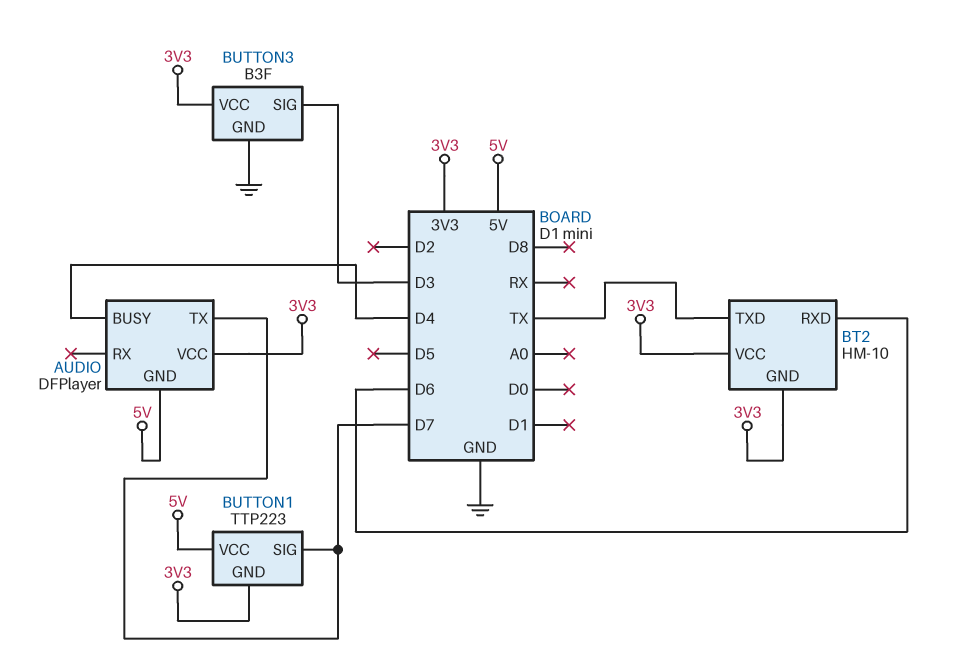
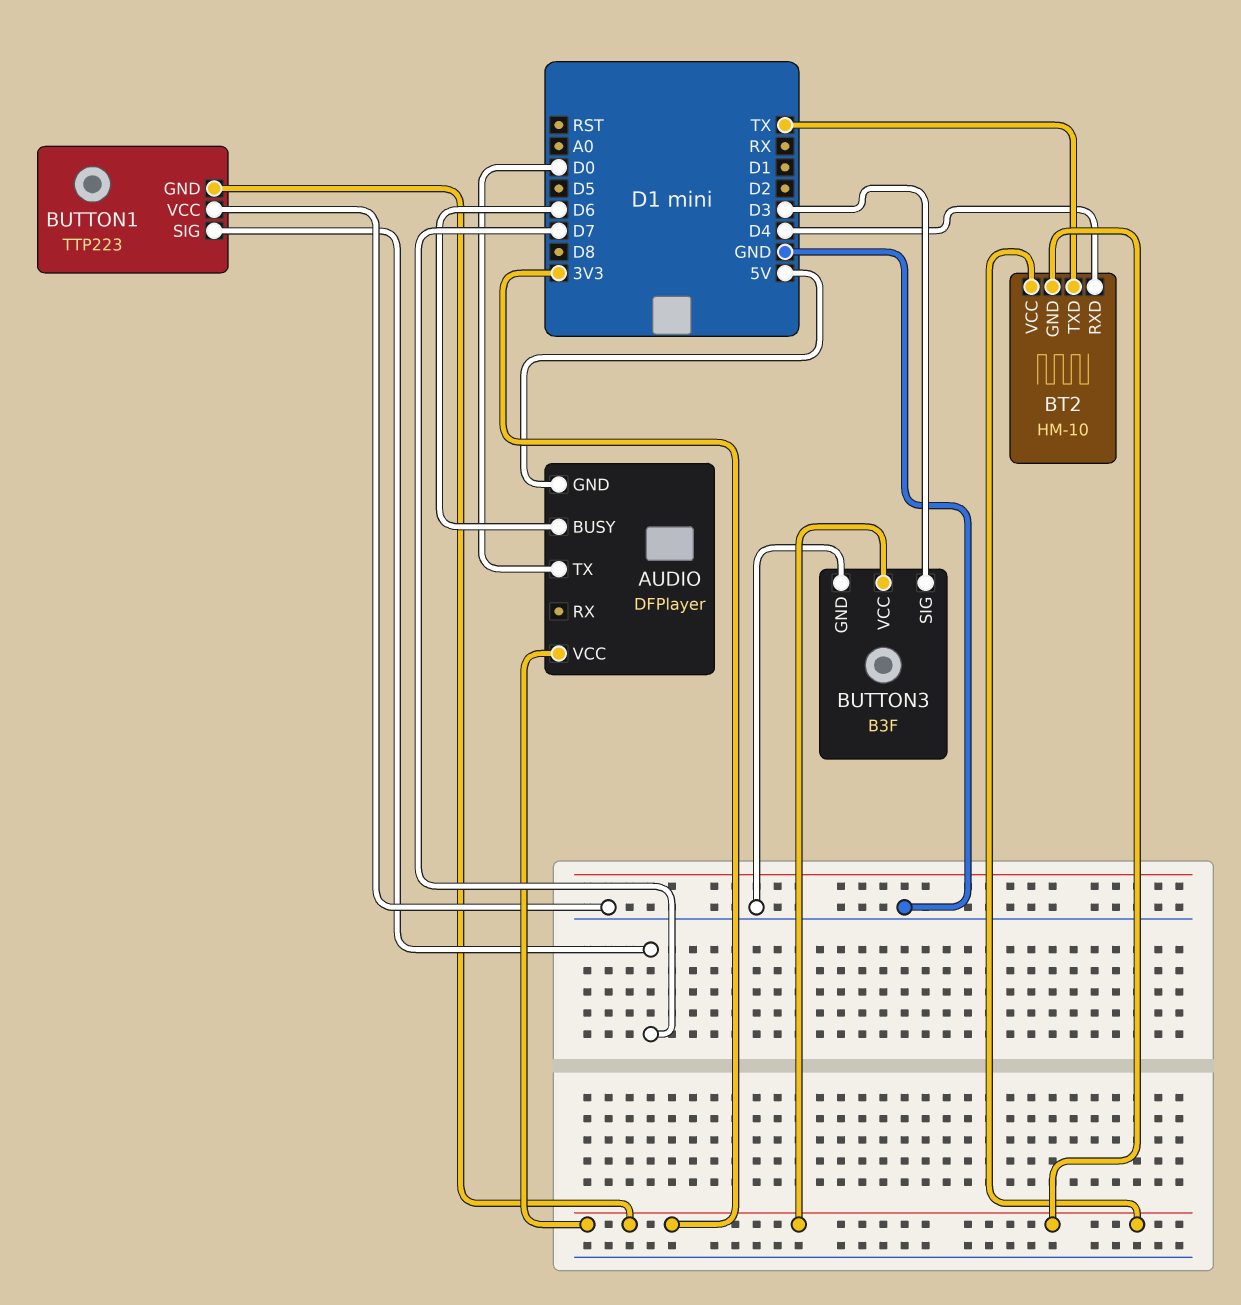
AUDIO pin BUSY: D4 -> D6
AUDIO pin TX: D7 -> D0
BT2 pin RXD: D6 -> D4
BUTTON1 pin VCC: 5V -> GND

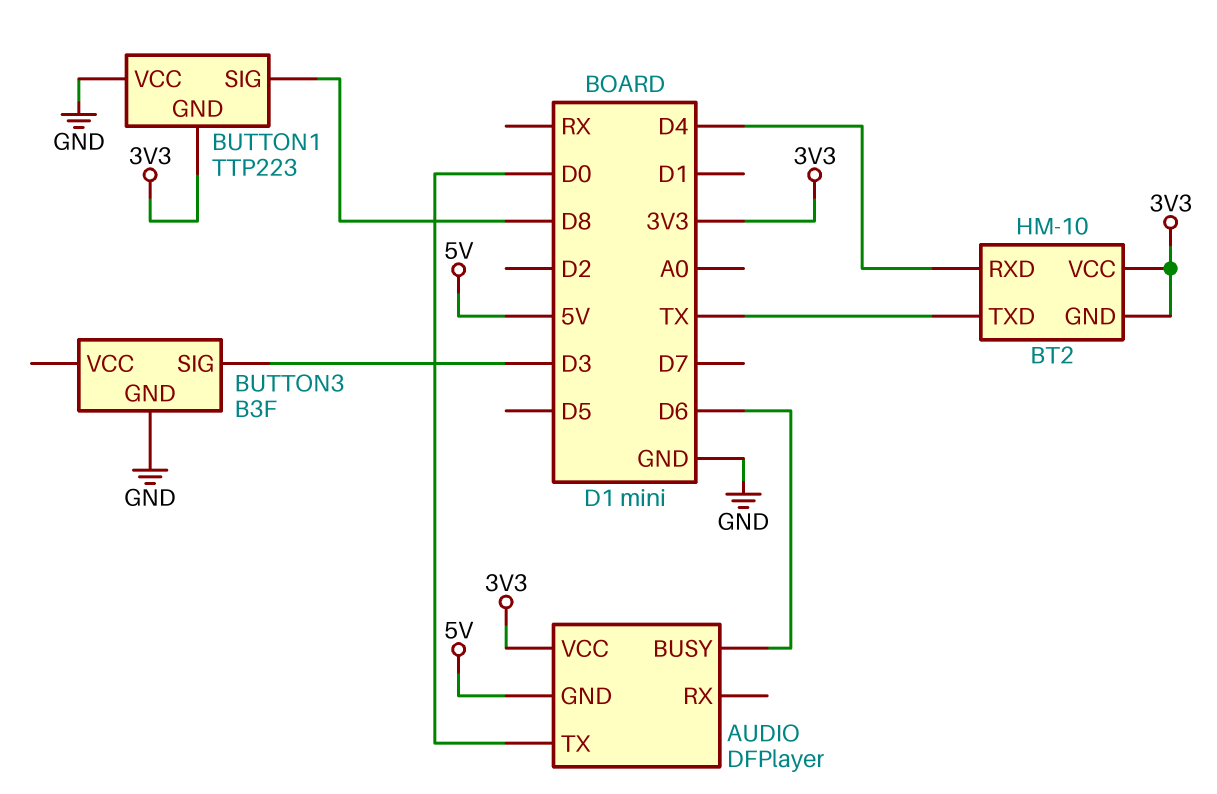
BUTTON1 pin SIG: D7 -> D8
BUTTON3 pin VCC: 3V3 -> none

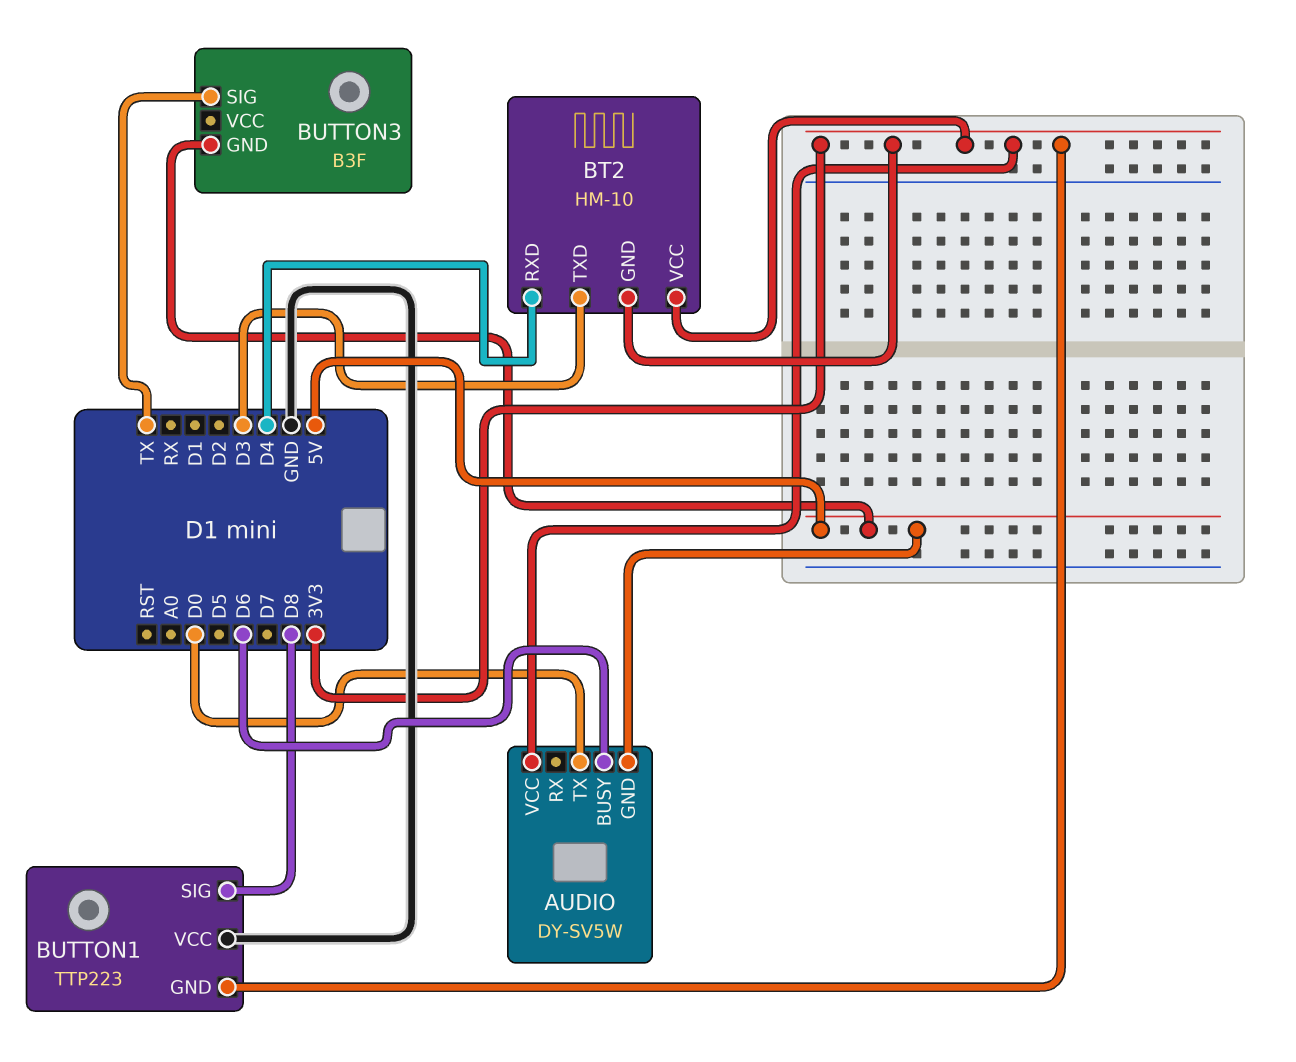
AUDIO: DFPlayer -> DY-SV5W
BT2 pin TXD: TX -> D3
BUTTON3 pin GND: GND -> 5V
BUTTON3 pin SIG: D3 -> TX

